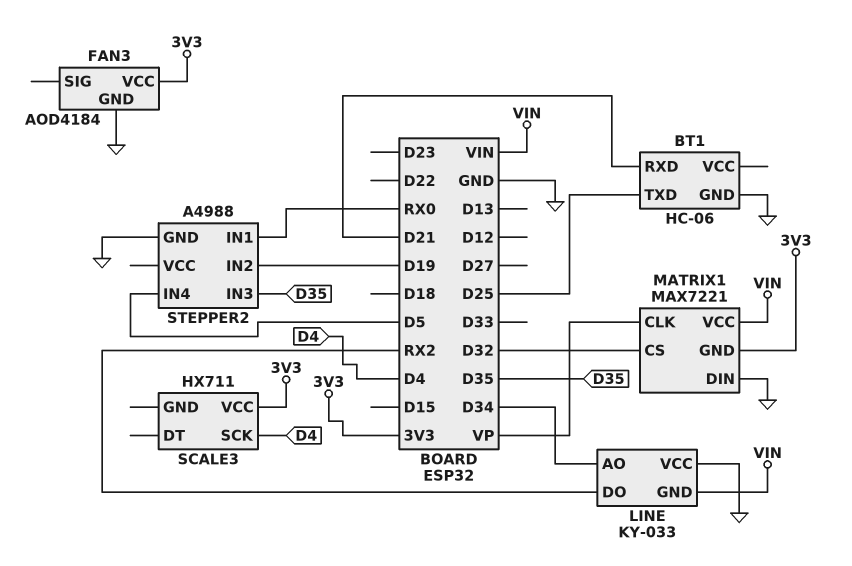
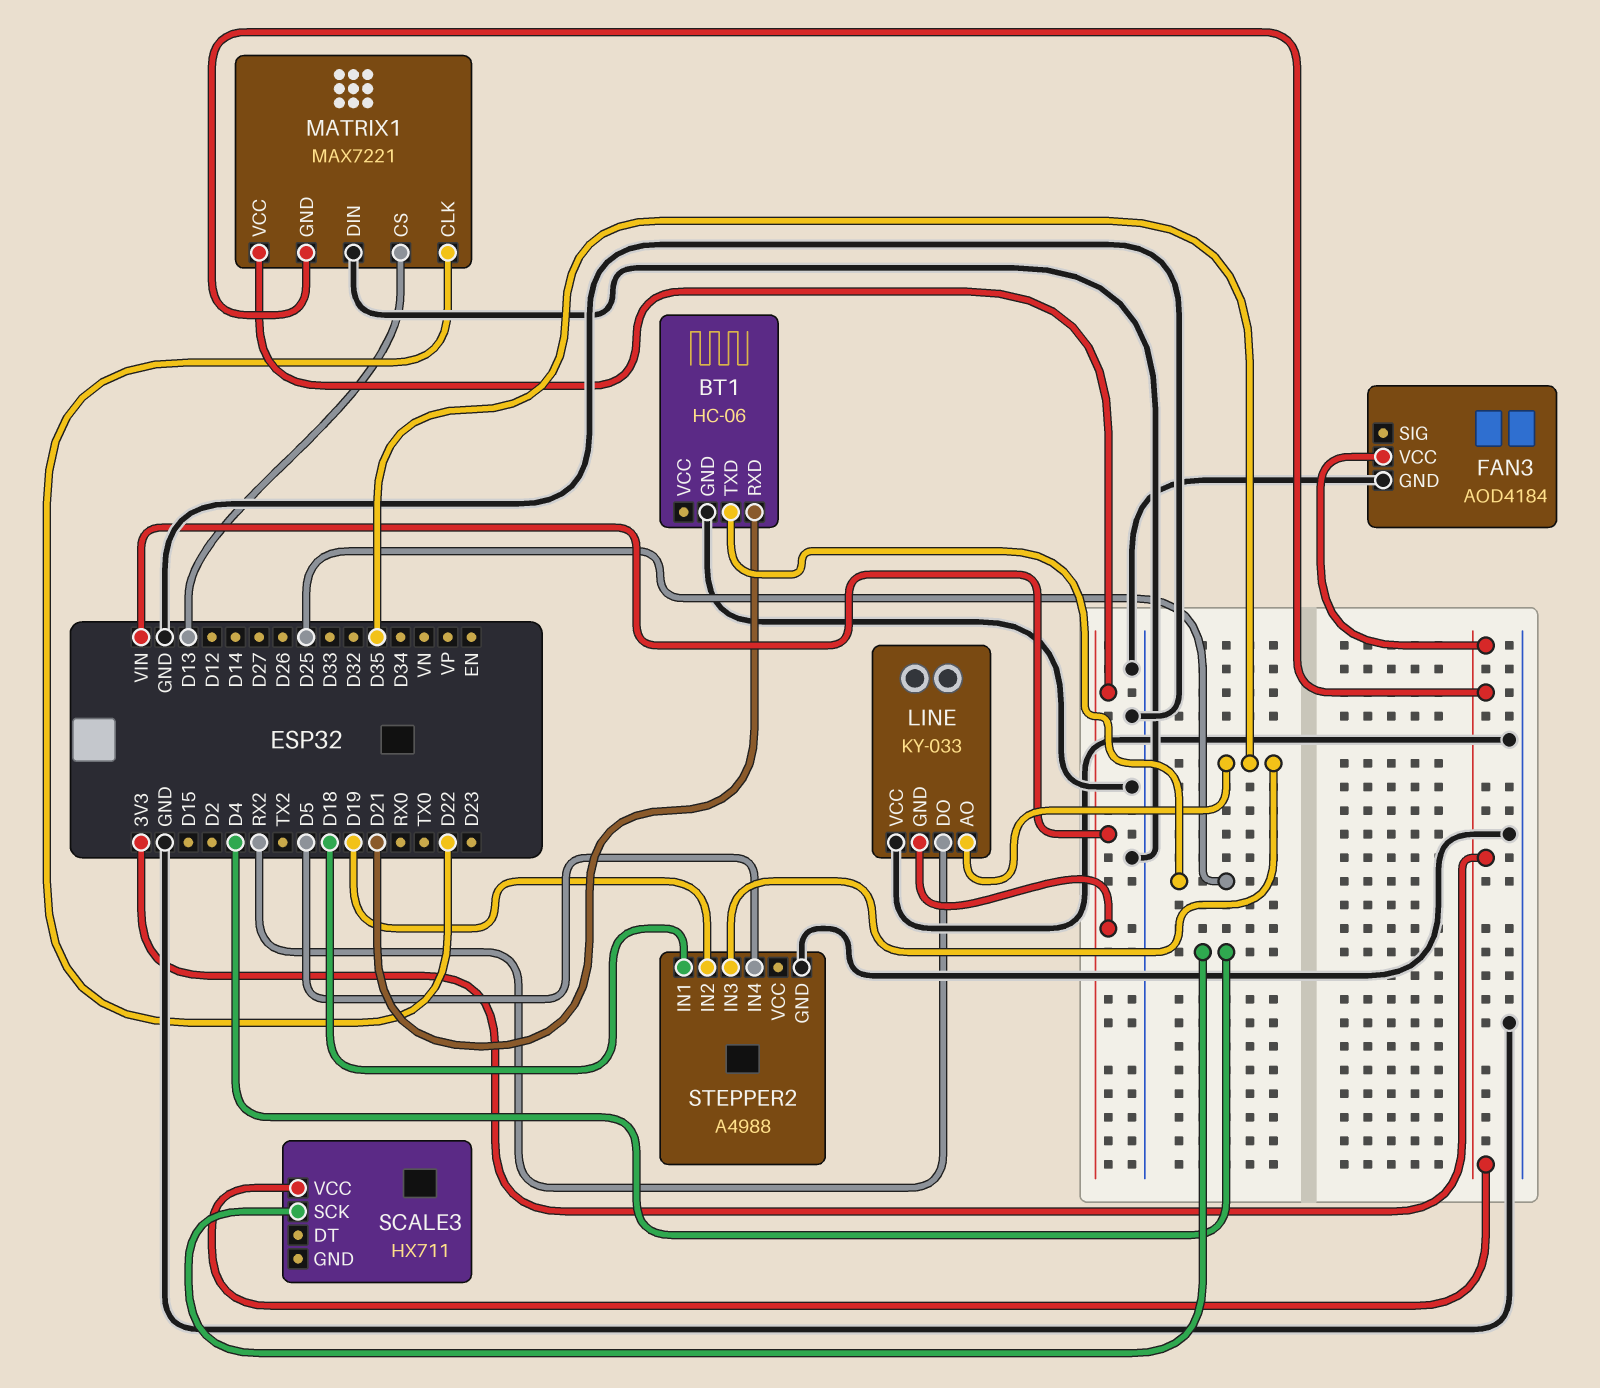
LINE pin AO: D34 -> D35
MATRIX1 pin CLK: VP -> D22
MATRIX1 pin CS: D32 -> D13
STEPPER2 pin IN1: RX0 -> D18

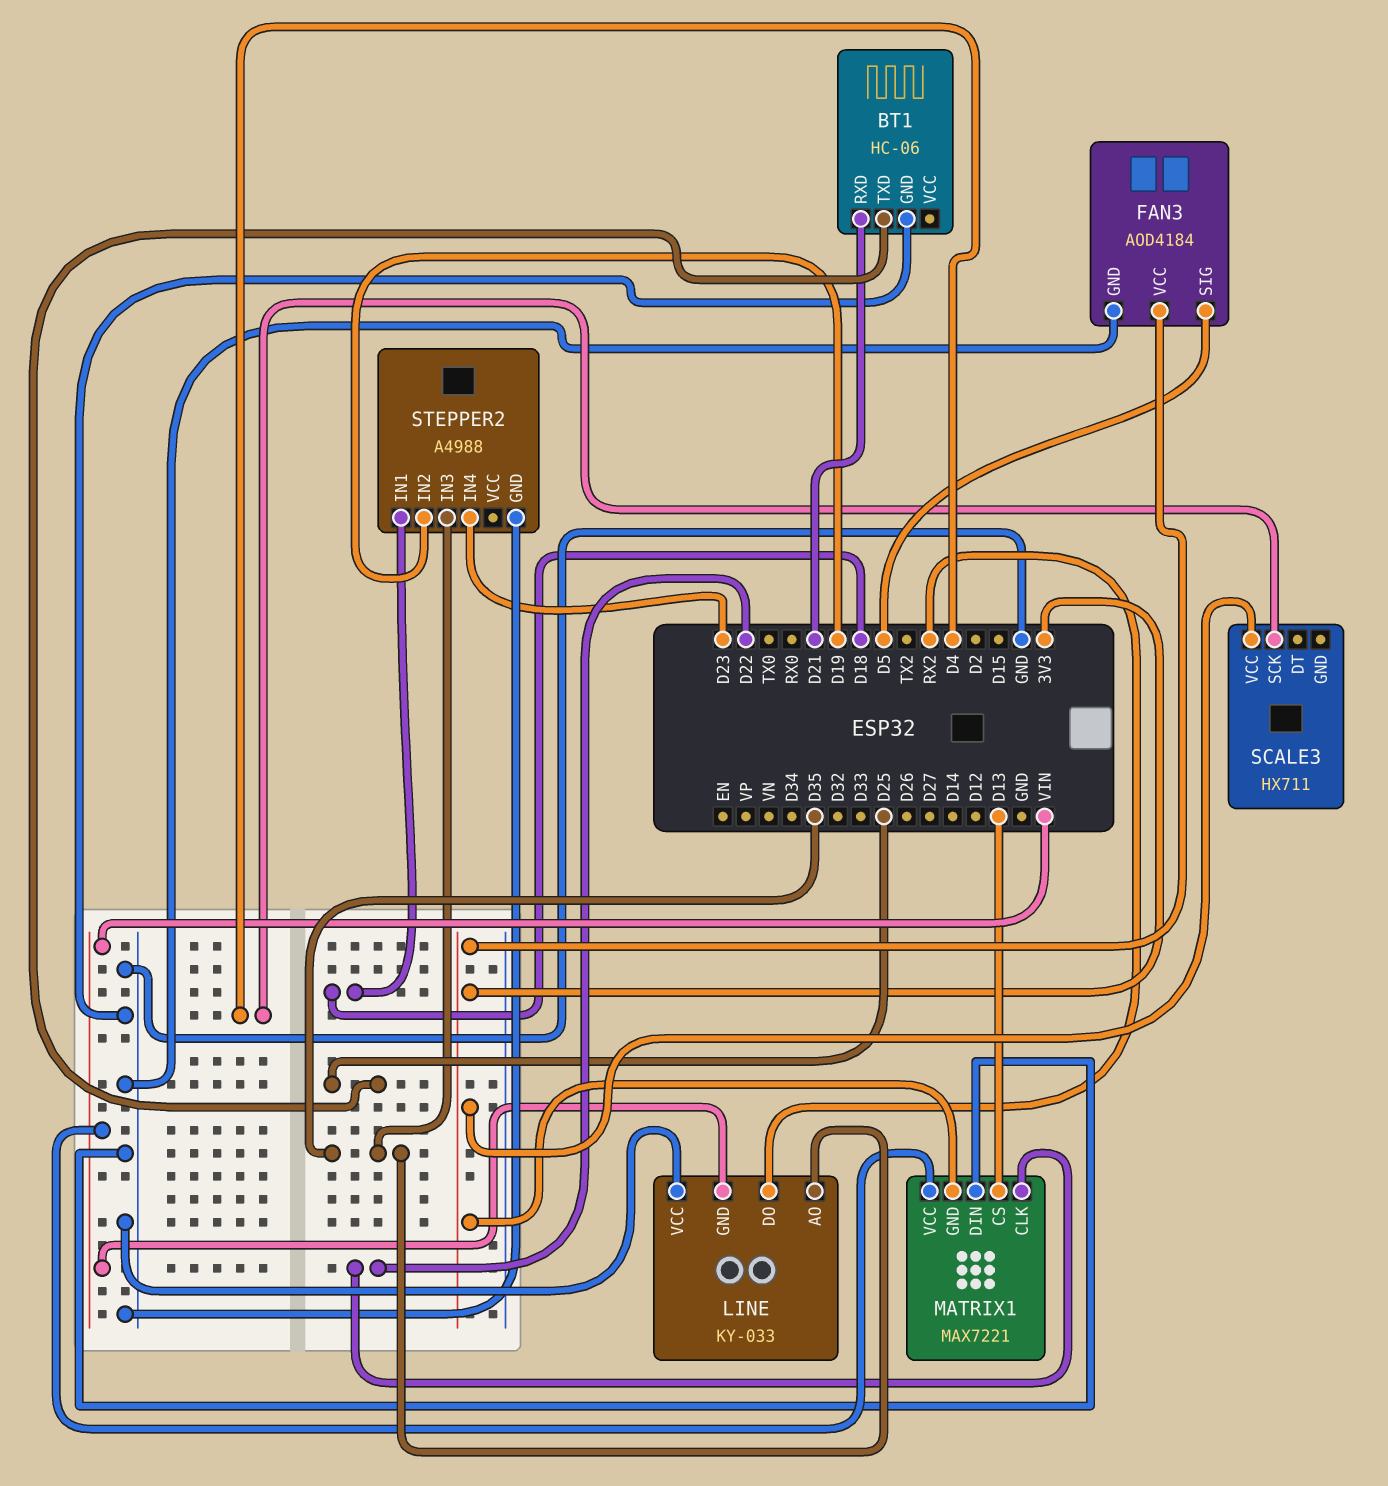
FAN3 pin SIG: none -> D5
STEPPER2 pin IN4: D5 -> D23

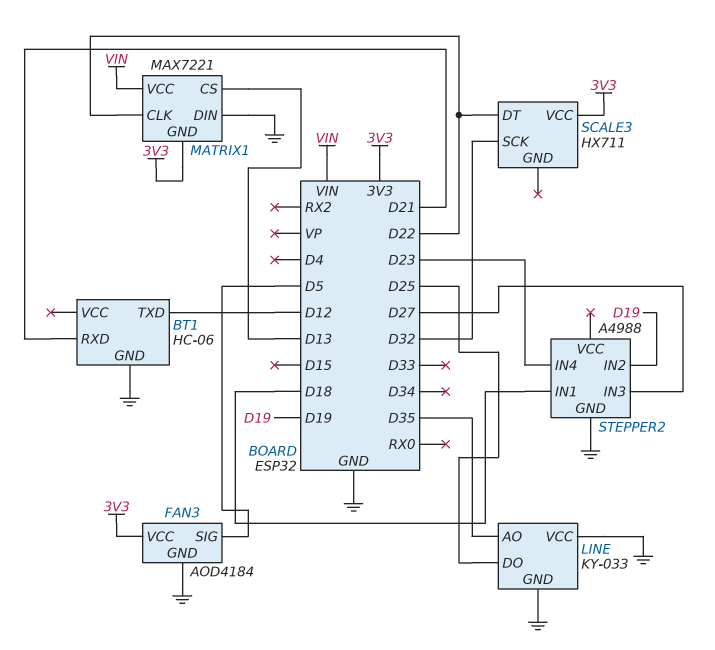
BT1 pin TXD: D25 -> D12
LINE pin DO: RX2 -> D25
LINE pin GND: VIN -> GND
SCALE3 pin DT: none -> D22
SCALE3 pin SCK: D4 -> D32
STEPPER2 pin IN3: D35 -> D27

